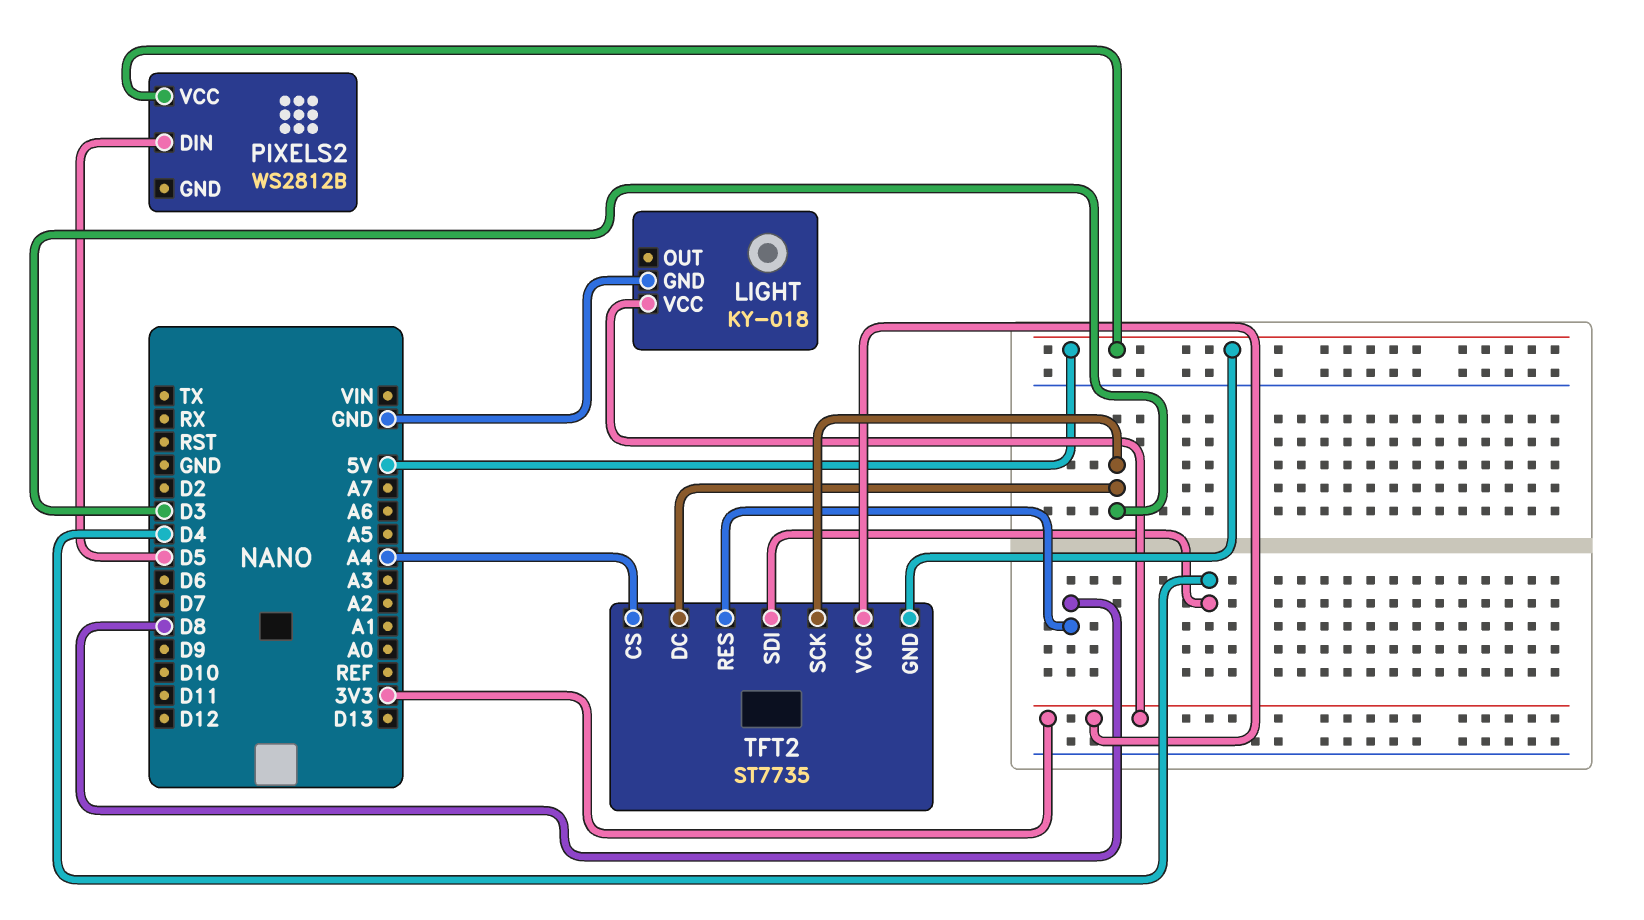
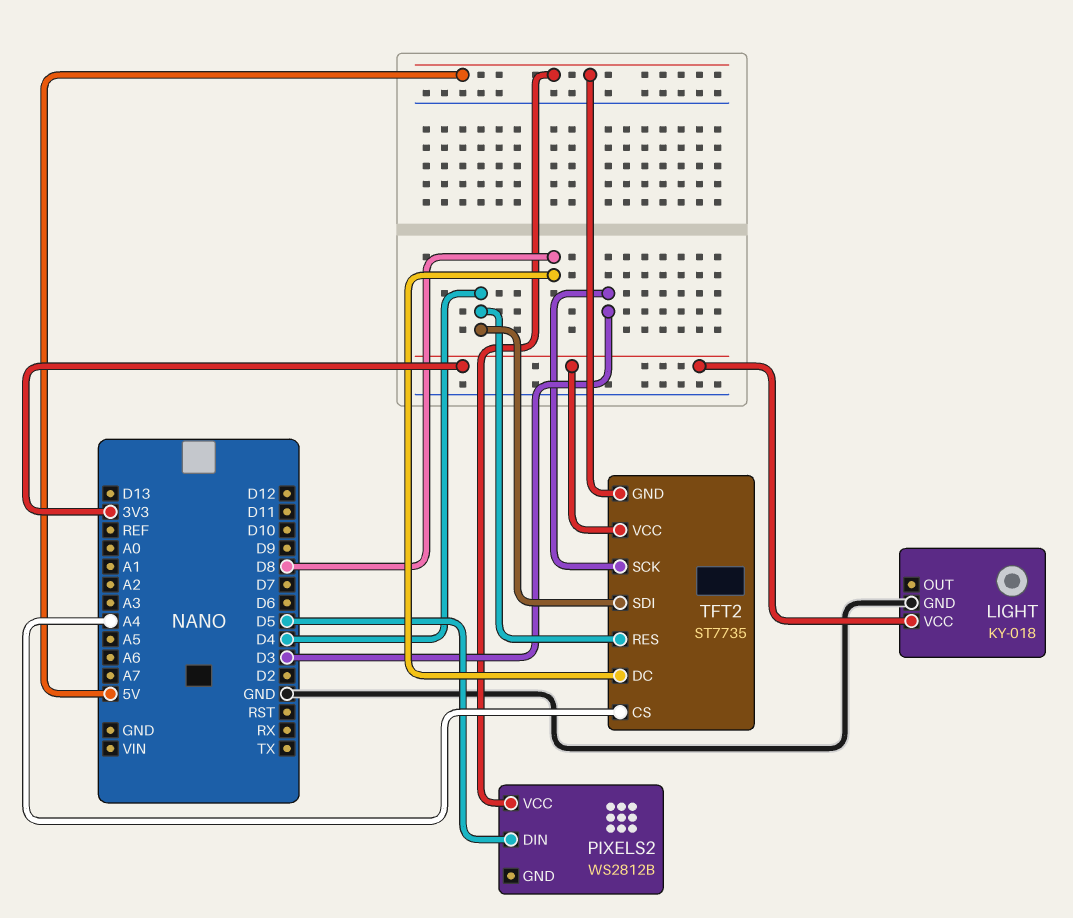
TFT2 pin DC: D3 -> D8
TFT2 pin RES: D8 -> D4

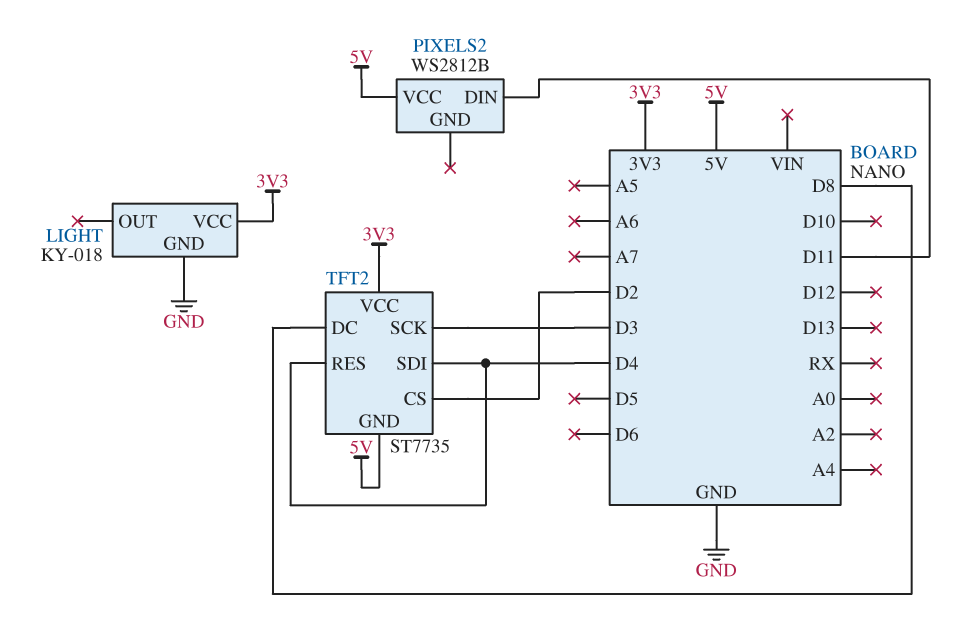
PIXELS2 pin DIN: D5 -> D11
TFT2 pin CS: A4 -> D2

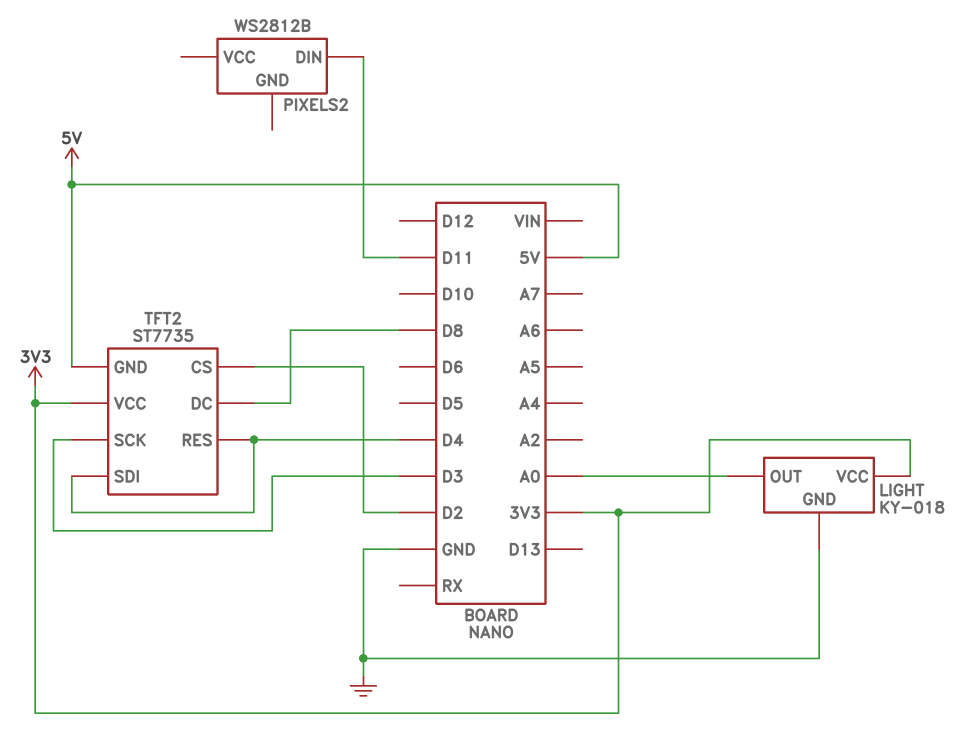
LIGHT pin OUT: none -> A0
PIXELS2 pin VCC: 5V -> none

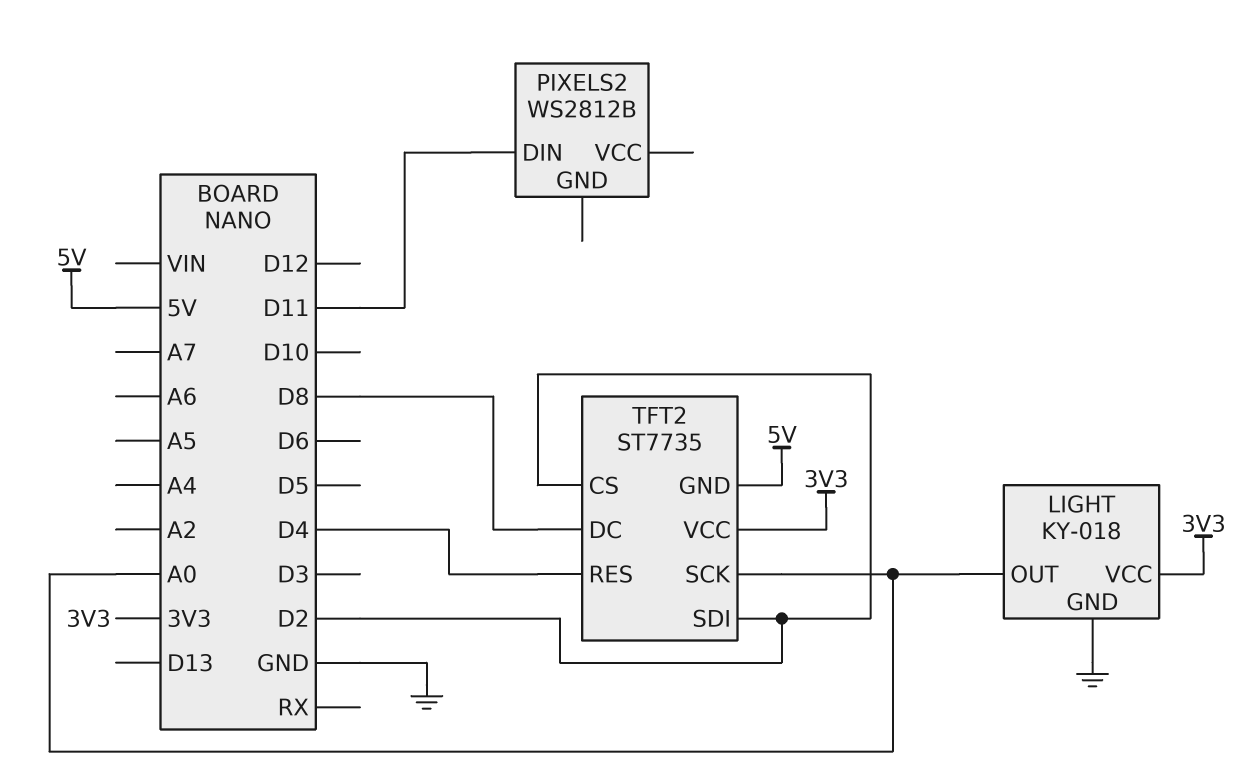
TFT2 pin SCK: D3 -> A0
TFT2 pin SDI: D4 -> D2

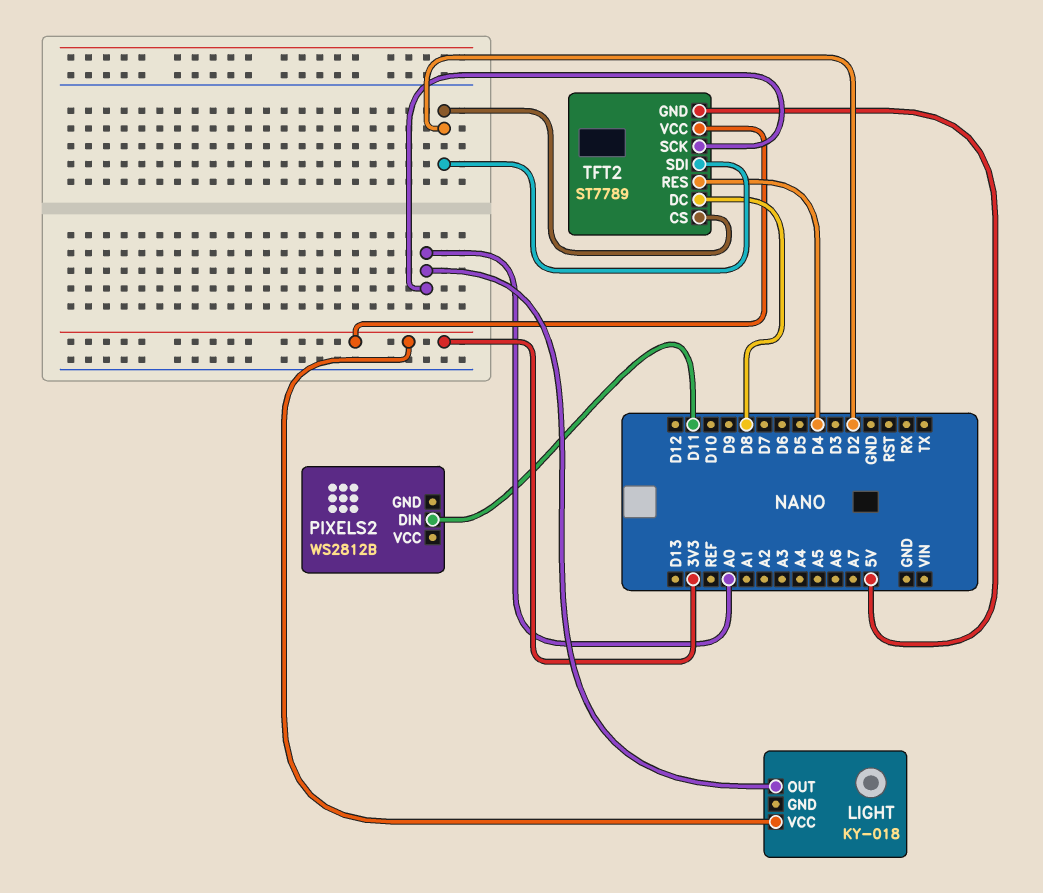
LIGHT pin GND: GND -> none
TFT2: ST7735 -> ST7789

